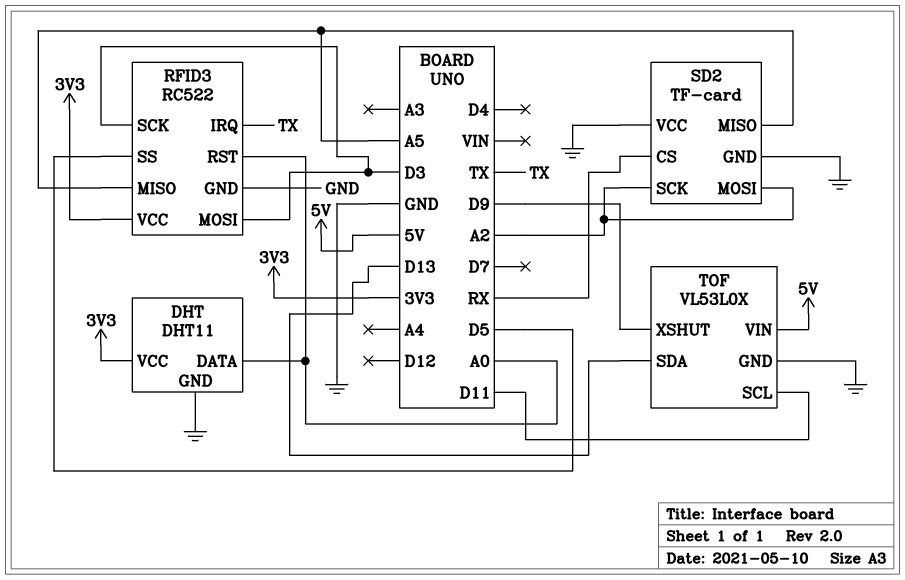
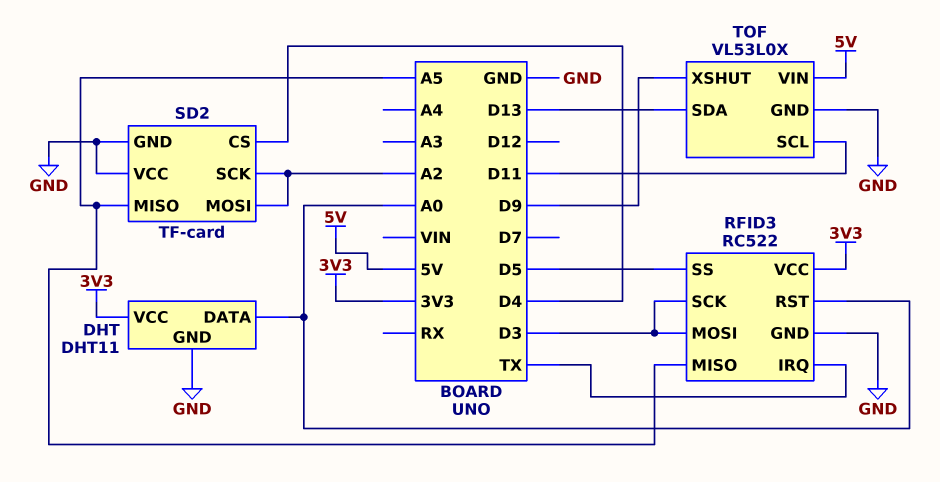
SD2 pin CS: RX -> D4

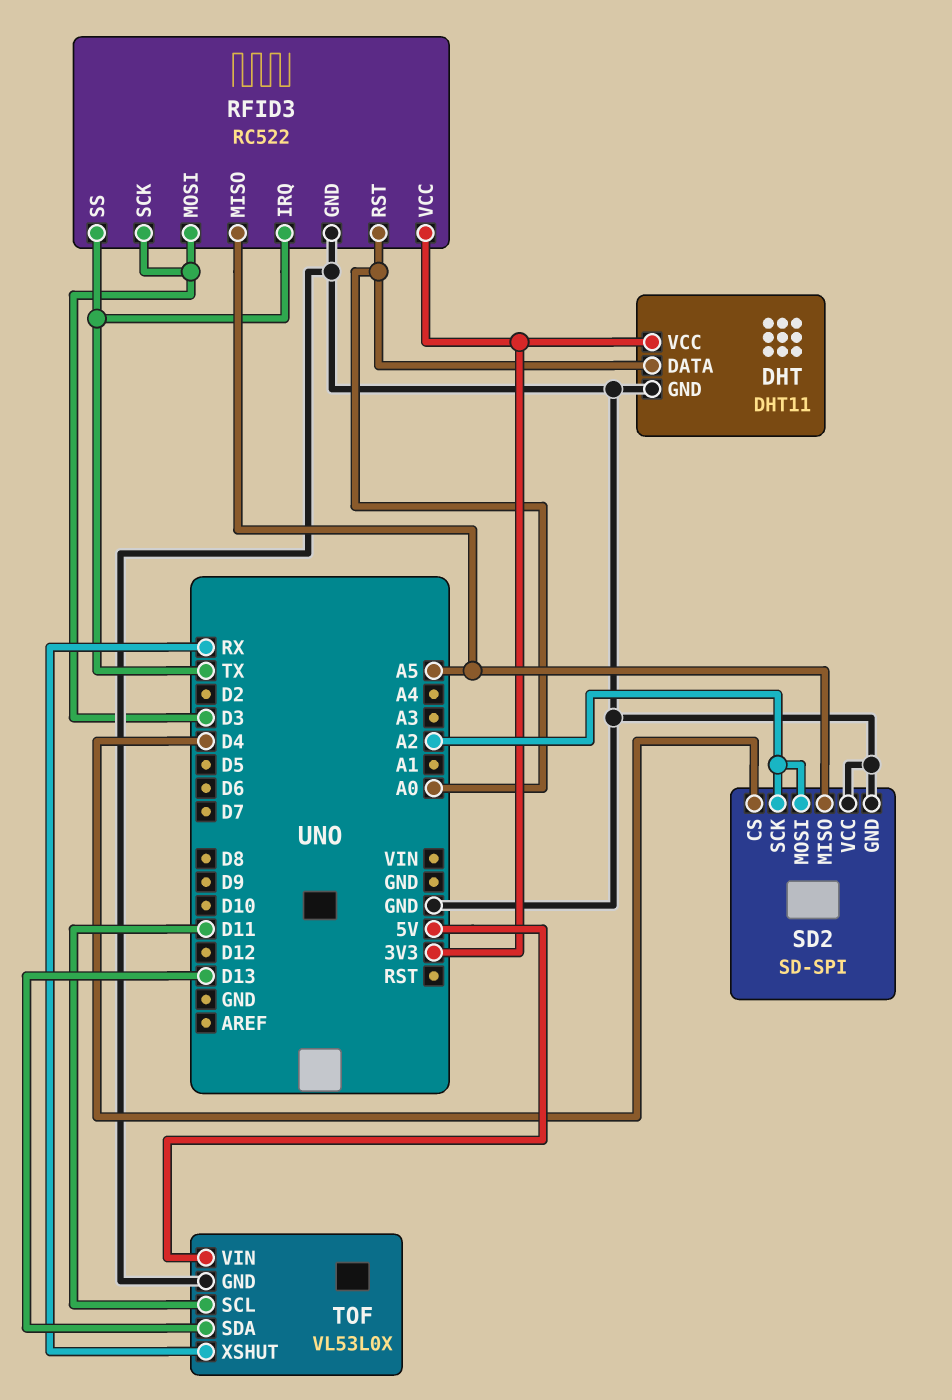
RFID3 pin SS: D5 -> TX
SD2: TF-card -> SD-SPI
TOF pin XSHUT: D9 -> RX

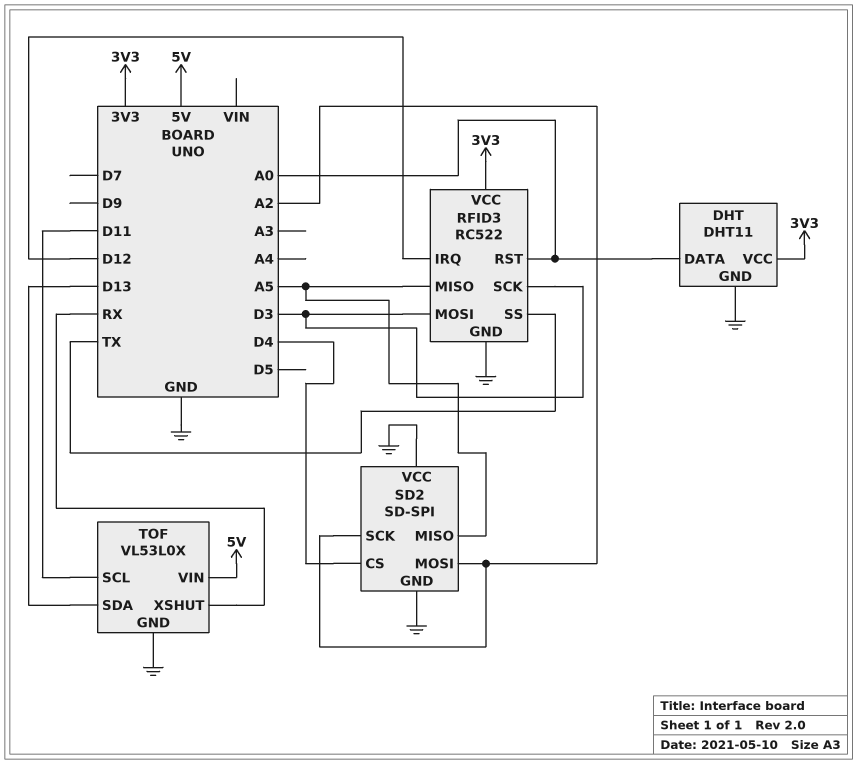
RFID3 pin IRQ: TX -> D12

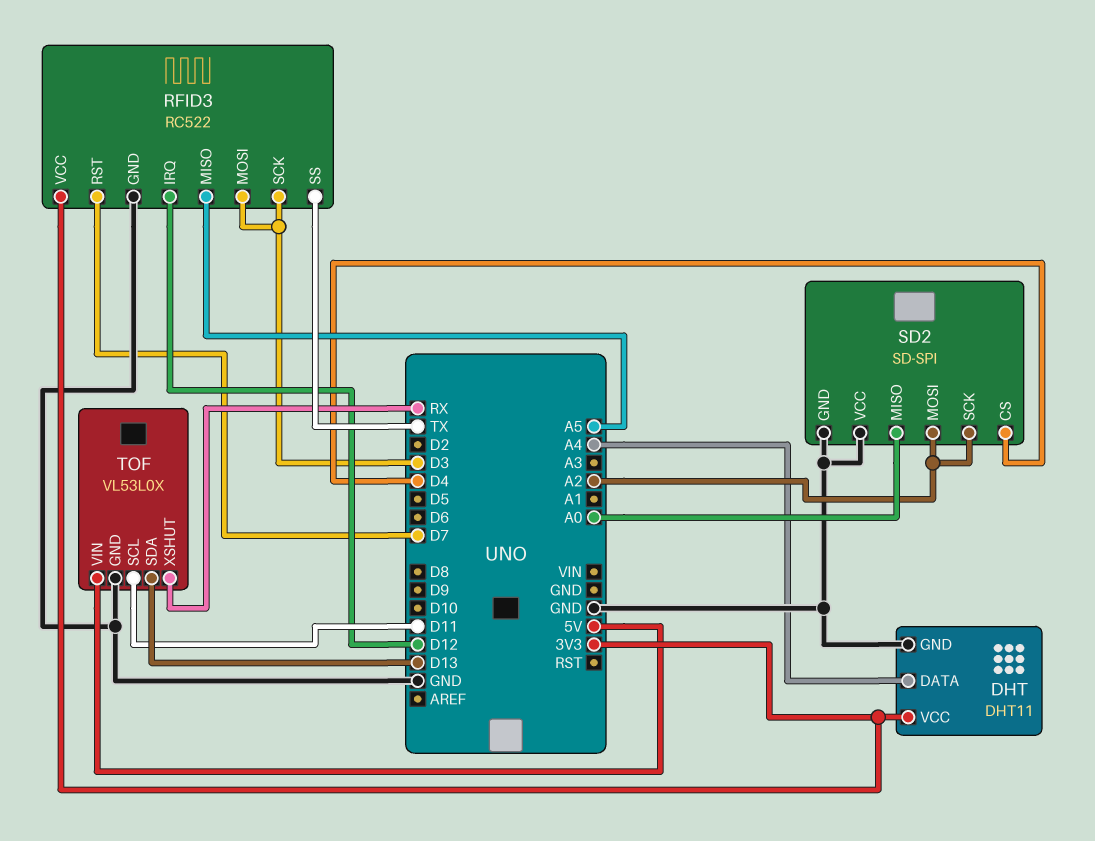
DHT pin DATA: A0 -> A4
RFID3 pin RST: A0 -> D7
SD2 pin MISO: A5 -> A0

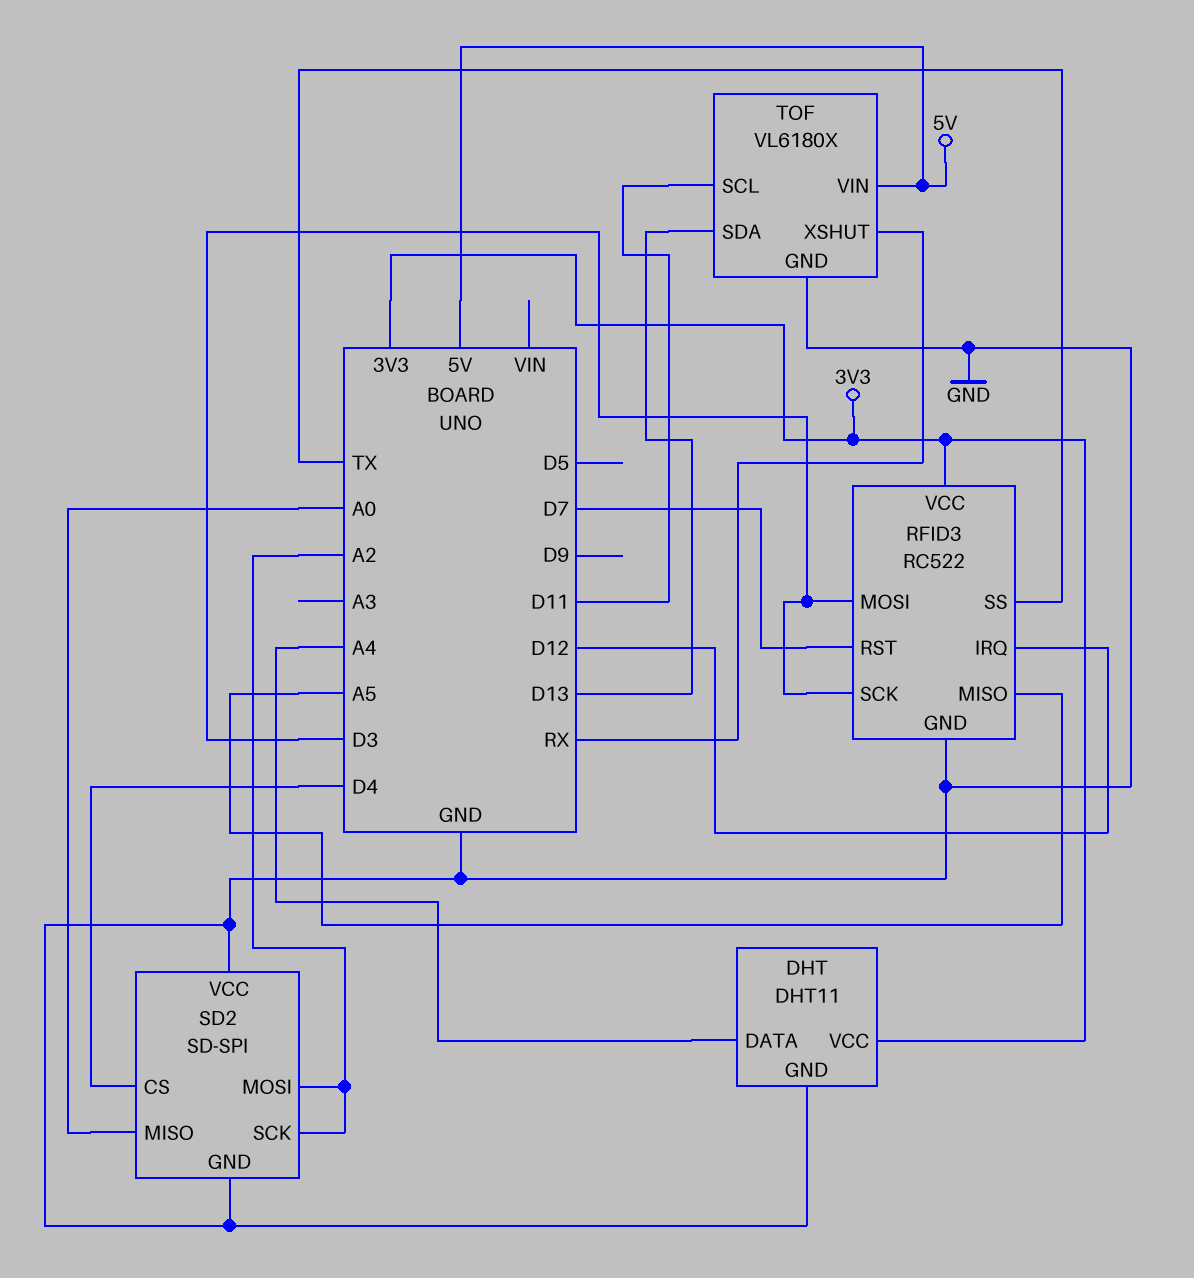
TOF: VL53L0X -> VL6180X

